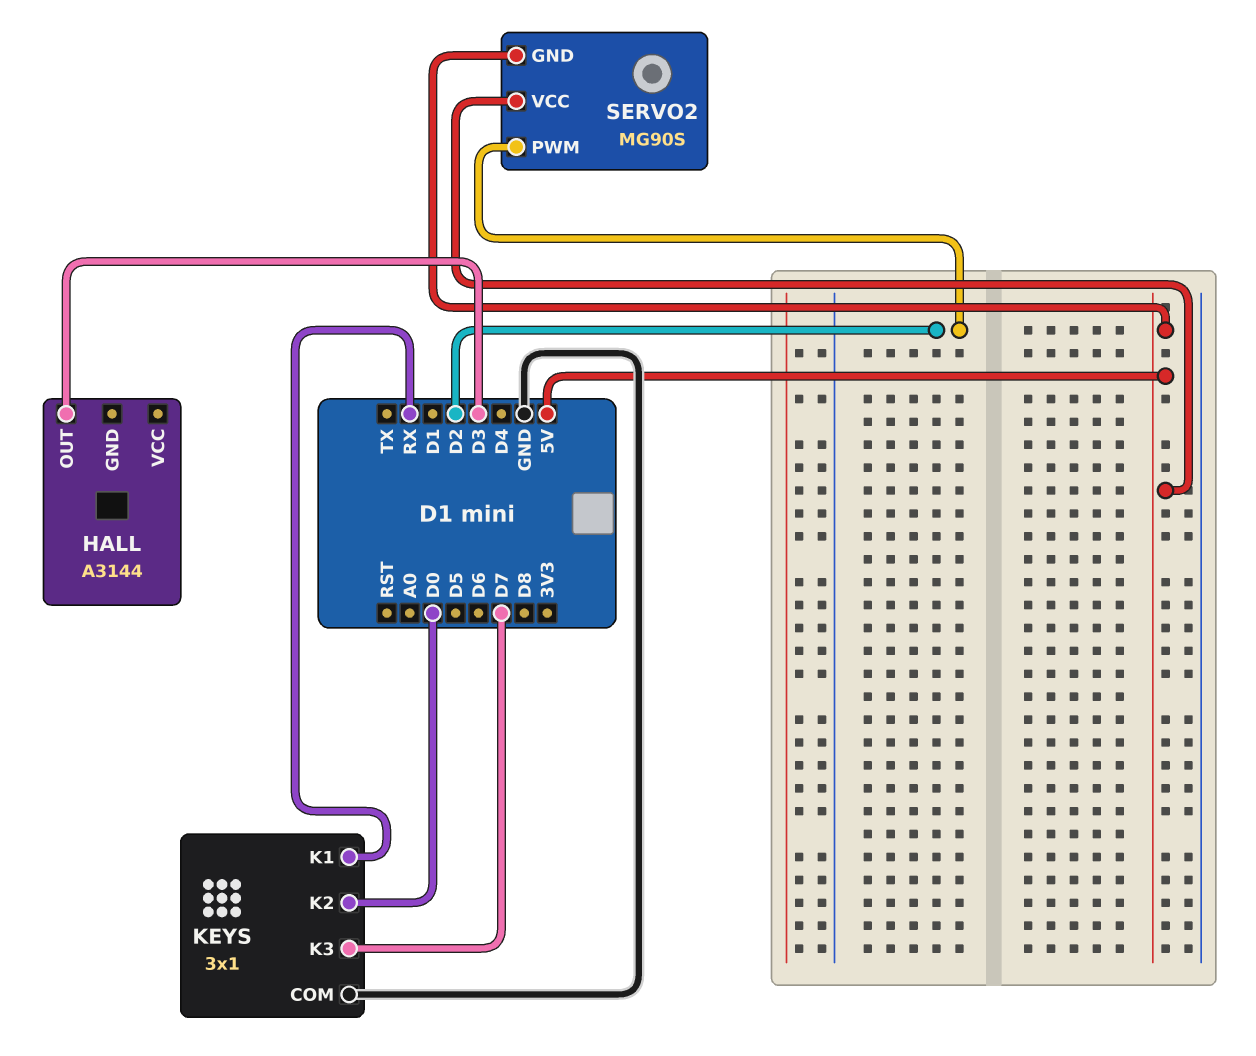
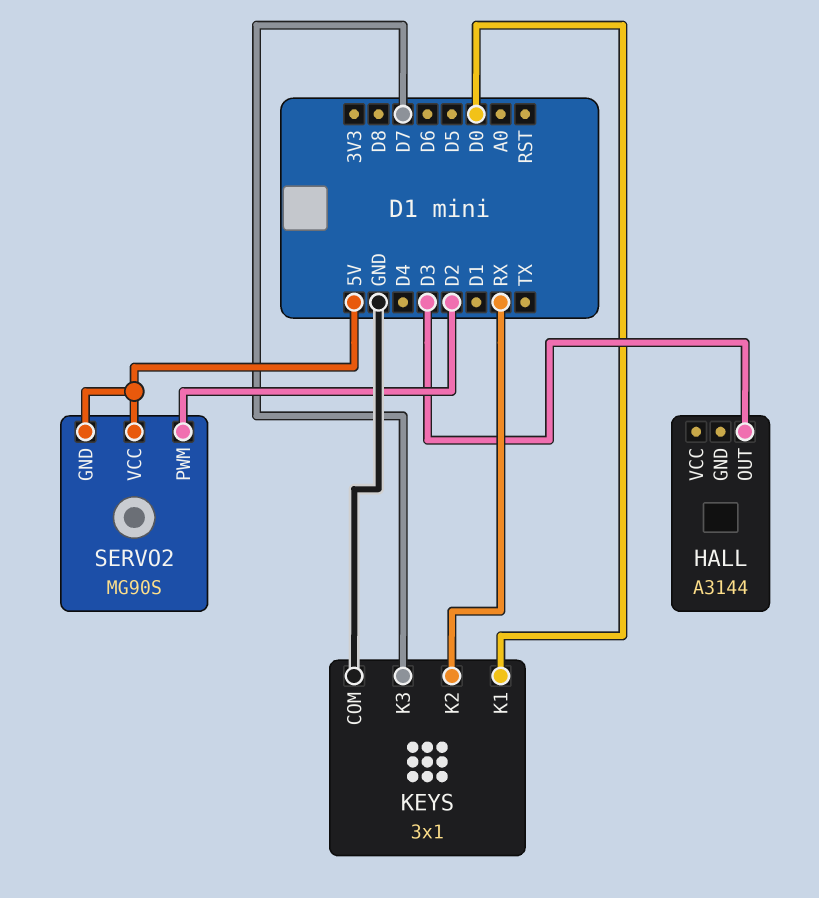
KEYS pin K1: RX -> D0
KEYS pin K2: D0 -> RX

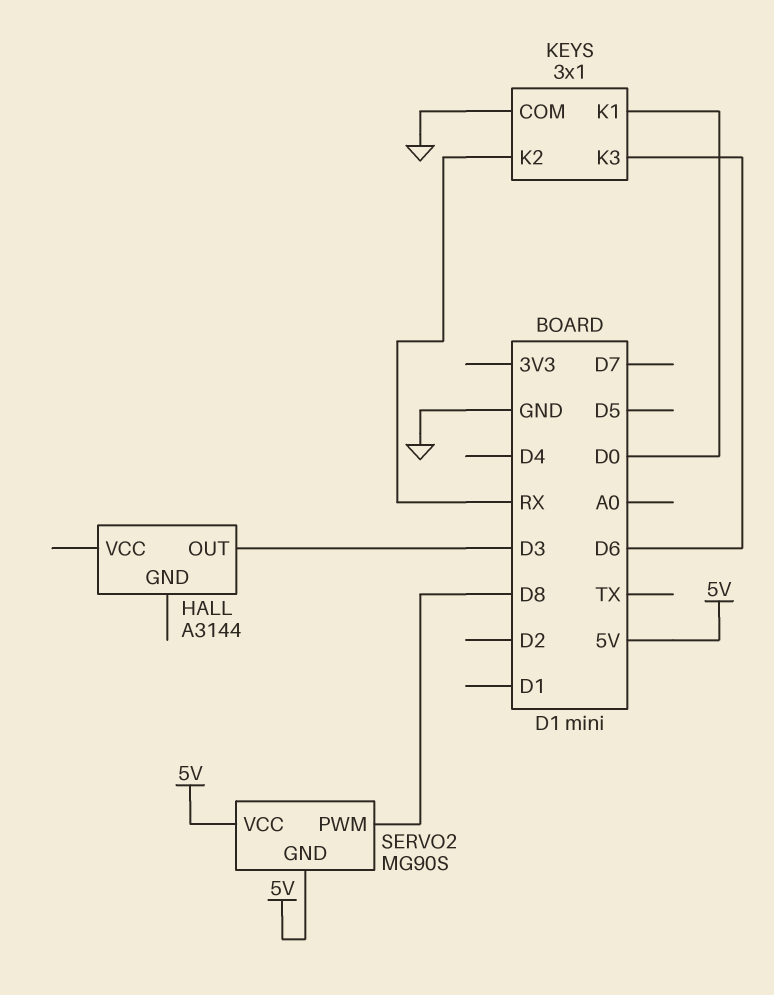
KEYS pin K3: D7 -> D6
SERVO2 pin PWM: D2 -> D8

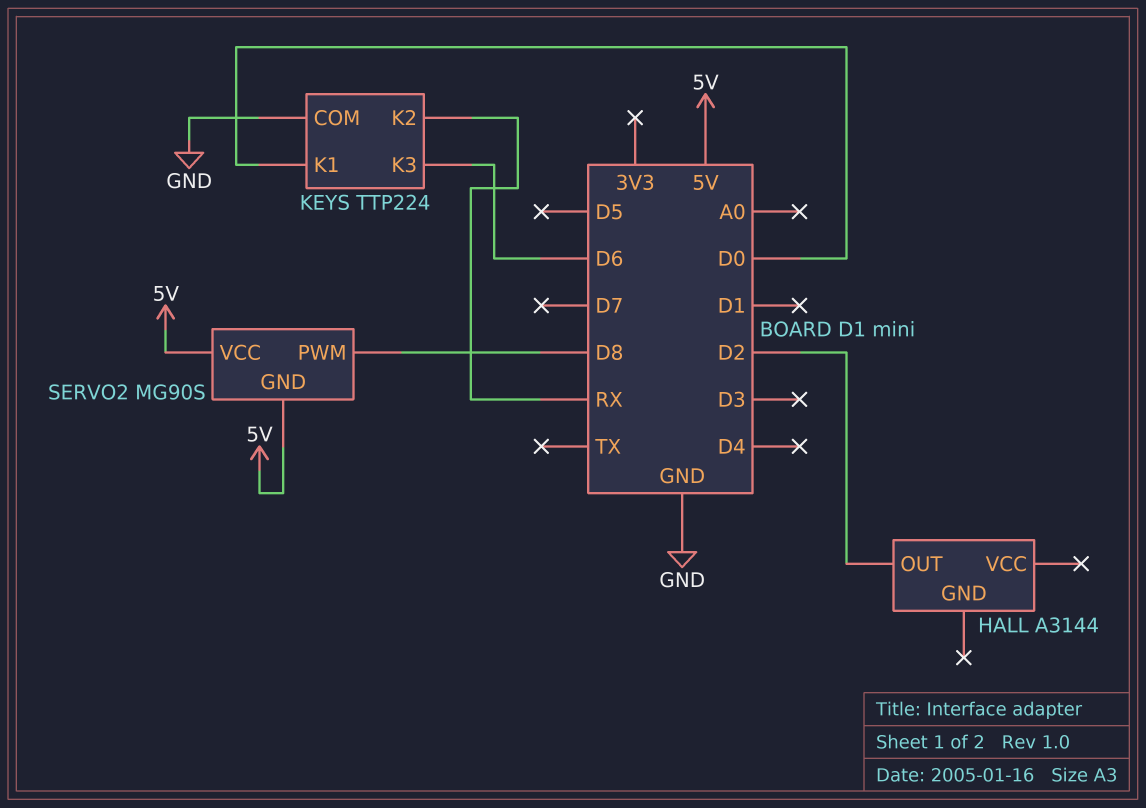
HALL pin OUT: D3 -> D2
KEYS: 3x1 -> TTP224

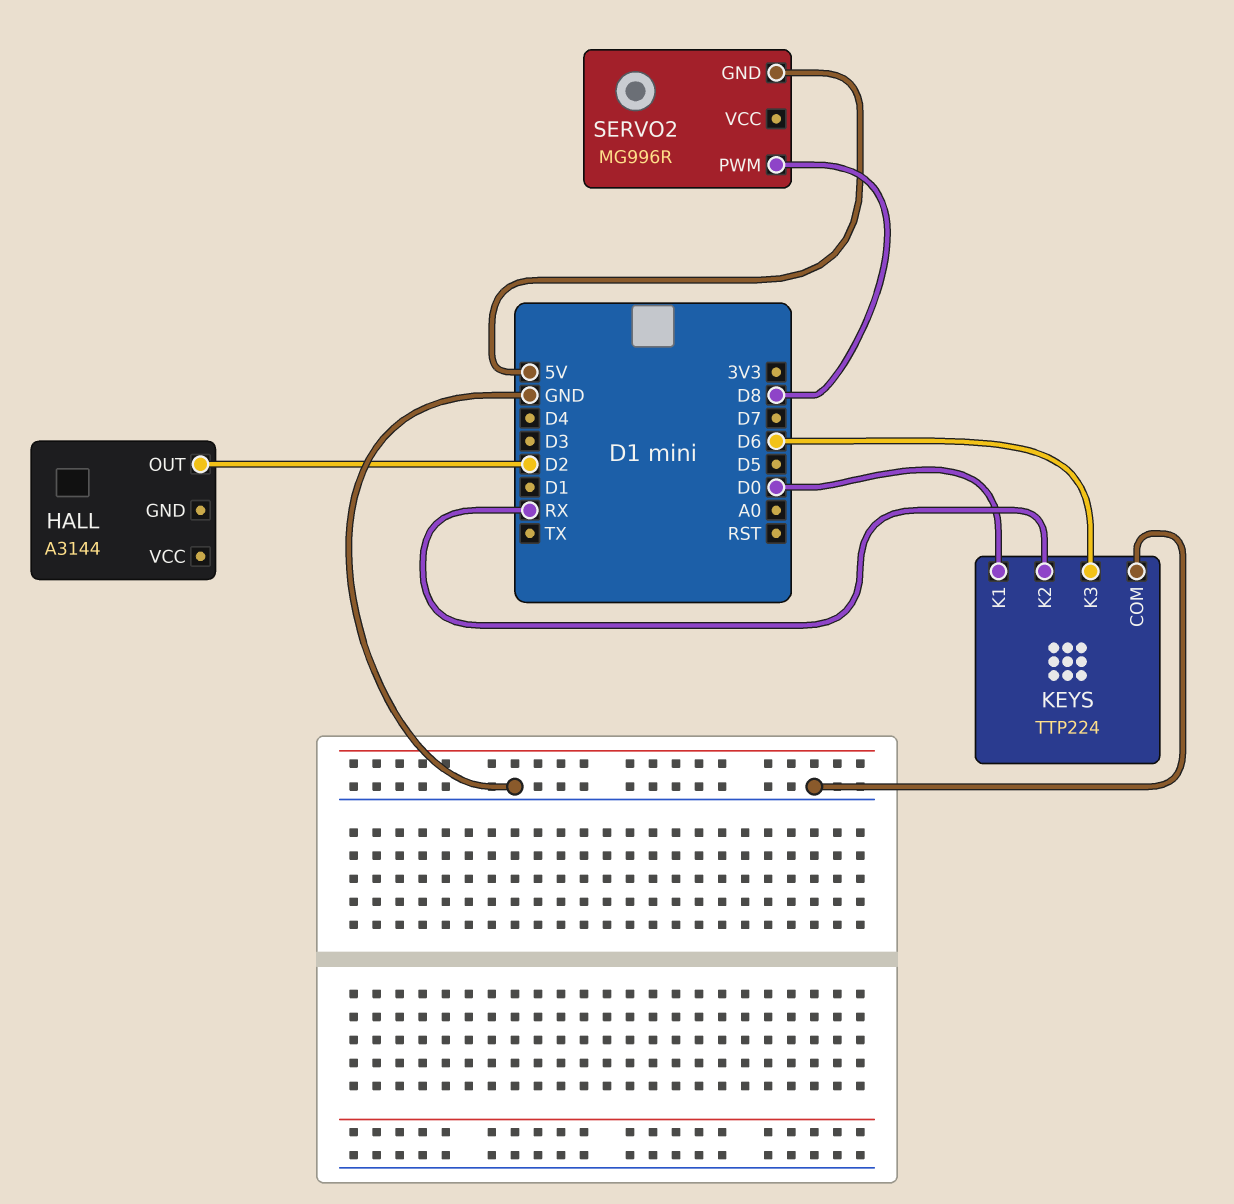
SERVO2: MG90S -> MG996R
SERVO2 pin VCC: 5V -> none

